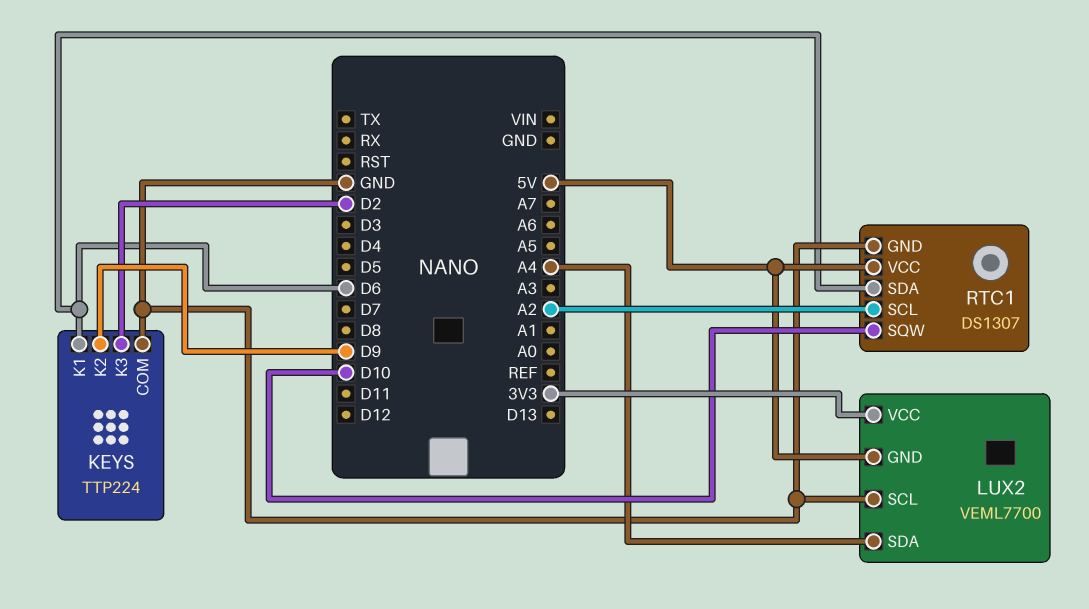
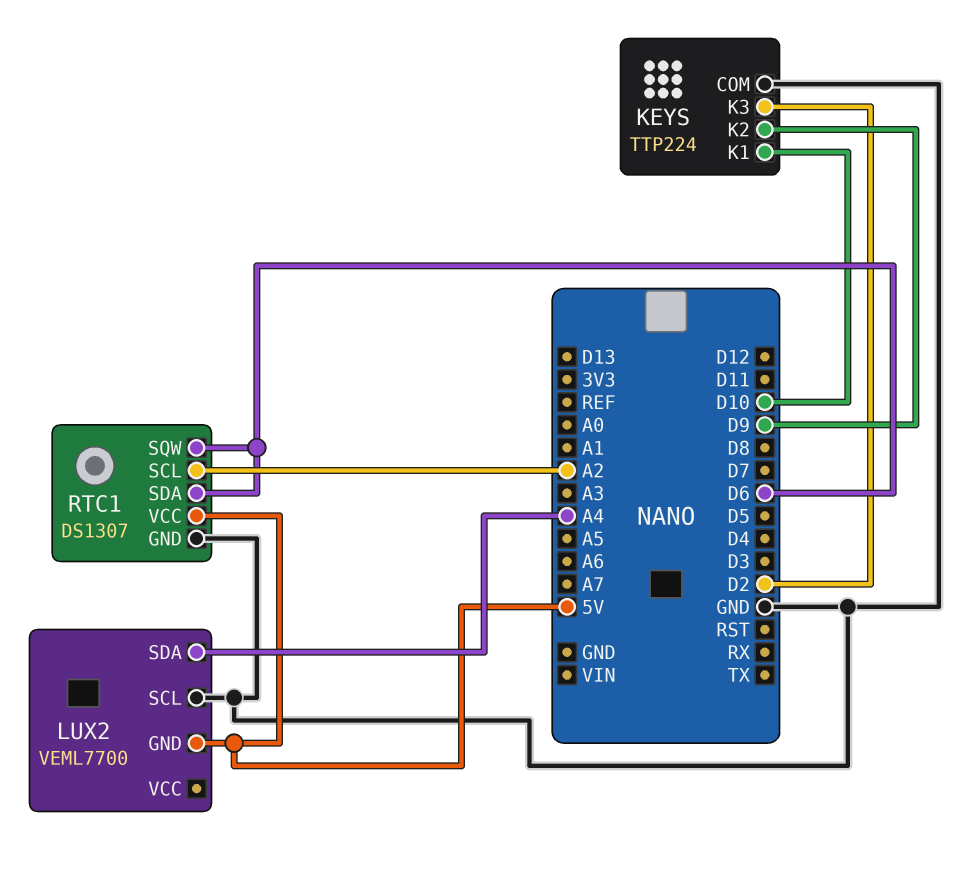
KEYS pin K1: D6 -> D10
LUX2 pin VCC: 3V3 -> none
RTC1 pin SQW: D10 -> D6

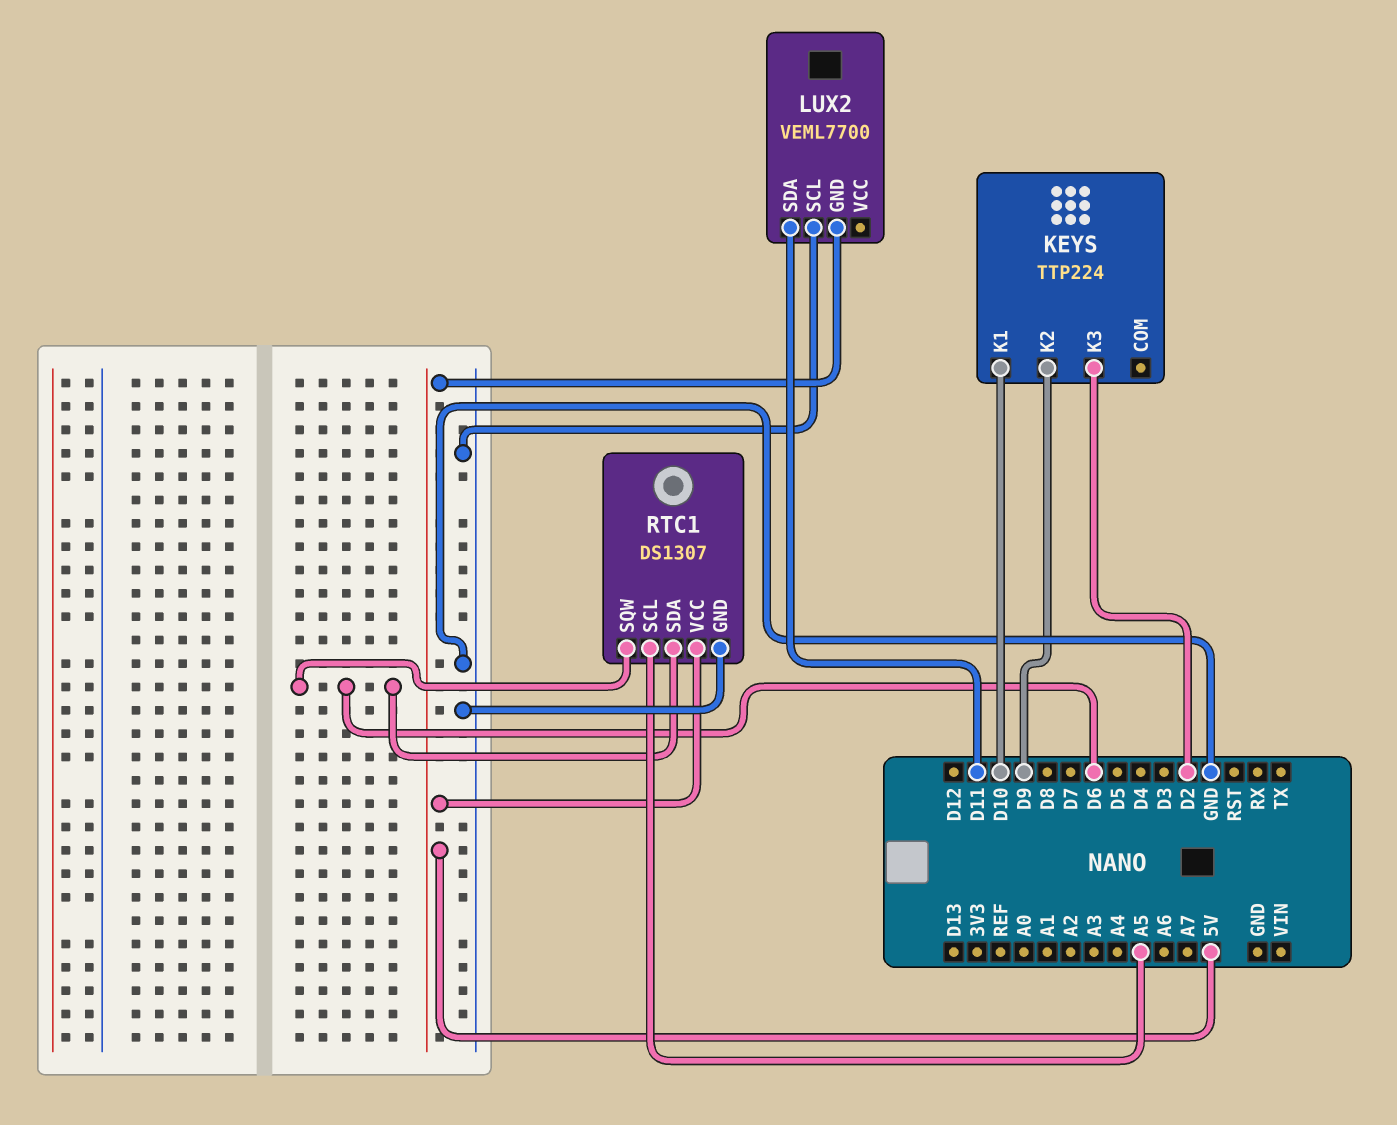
KEYS pin COM: GND -> none
LUX2 pin SDA: A4 -> D11
RTC1 pin SCL: A2 -> A5

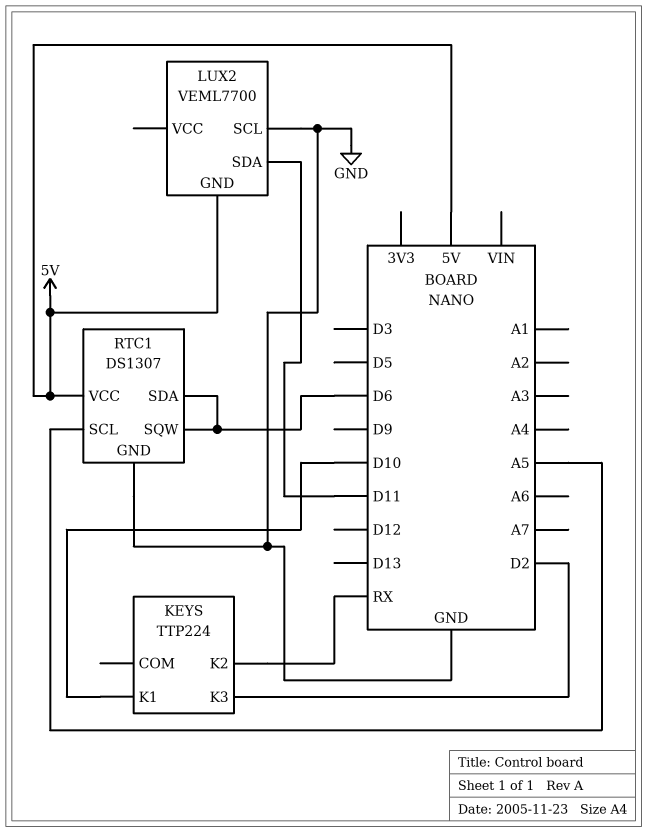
KEYS pin K2: D9 -> RX

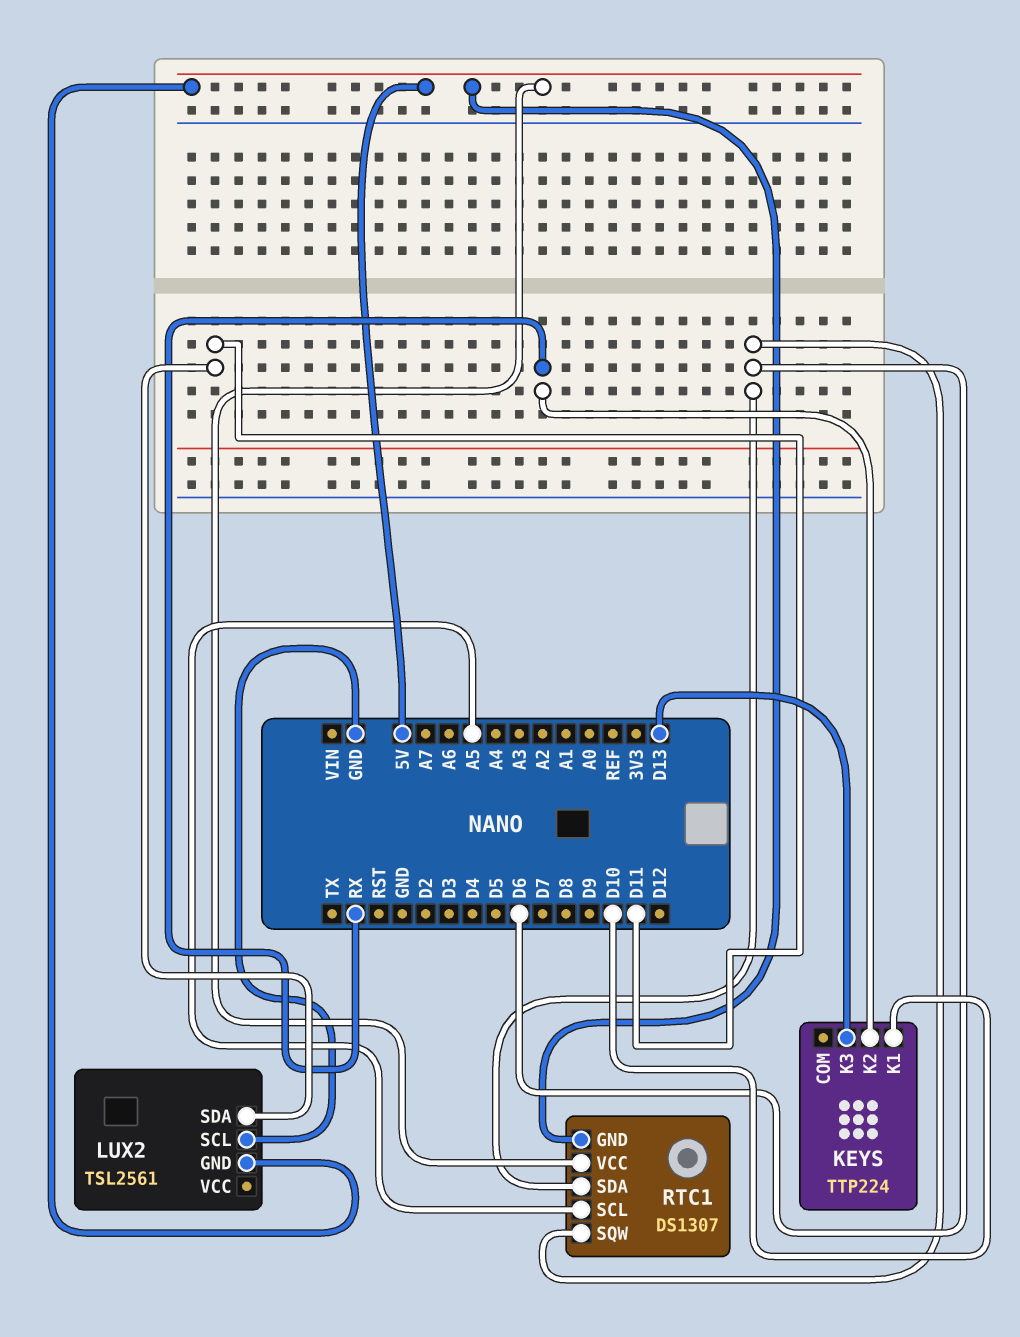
KEYS pin K3: D2 -> D13
LUX2: VEML7700 -> TSL2561
RTC1 pin GND: GND -> 5V

